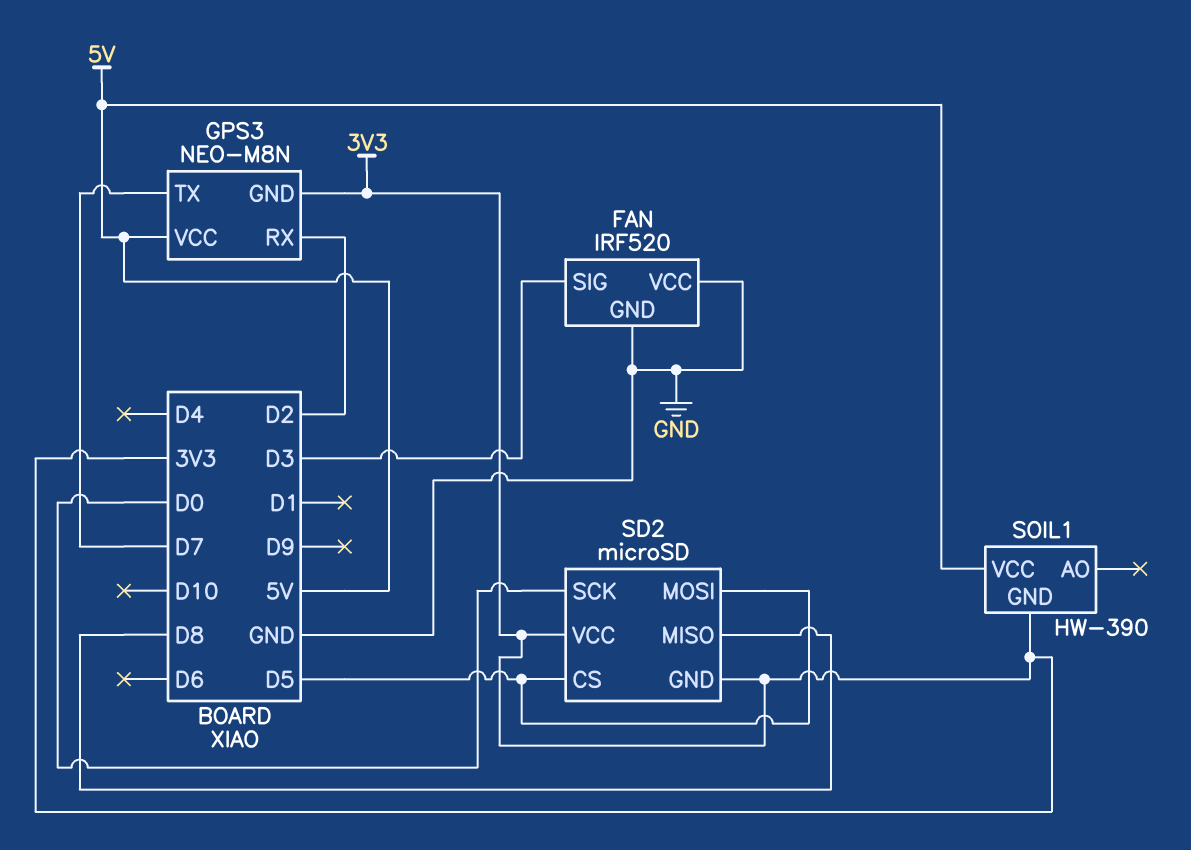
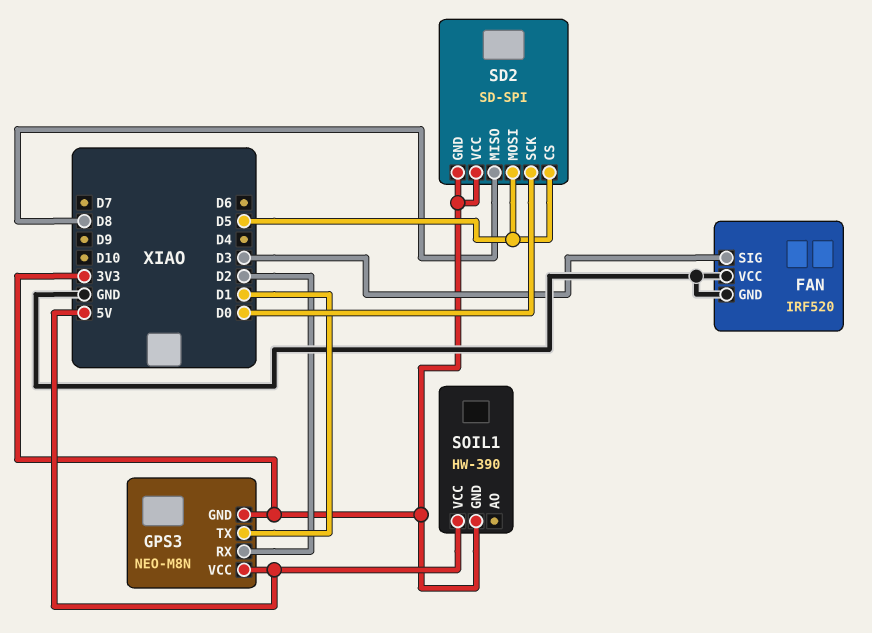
GPS3 pin TX: D7 -> D1
SD2: microSD -> SD-SPI

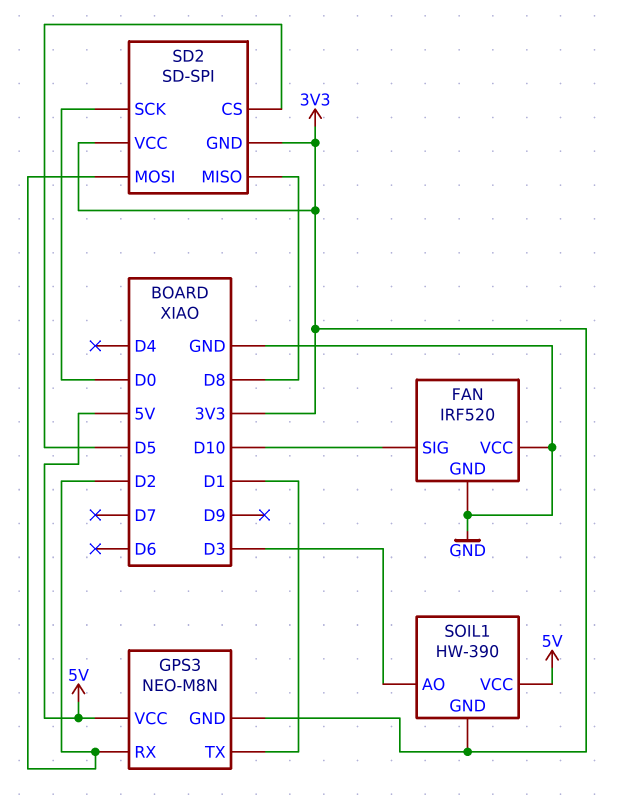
FAN pin SIG: D3 -> D10
SD2 pin MOSI: D5 -> D2
SOIL1 pin AO: none -> D3

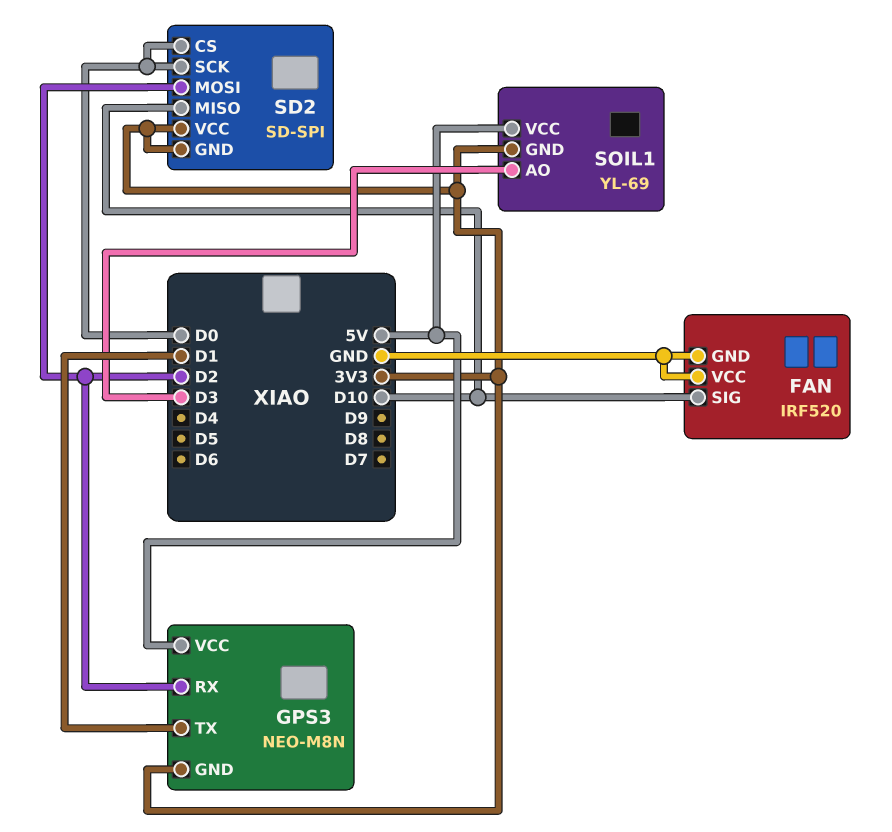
SD2 pin CS: D5 -> D0
SD2 pin MISO: D8 -> D10
SOIL1: HW-390 -> YL-69

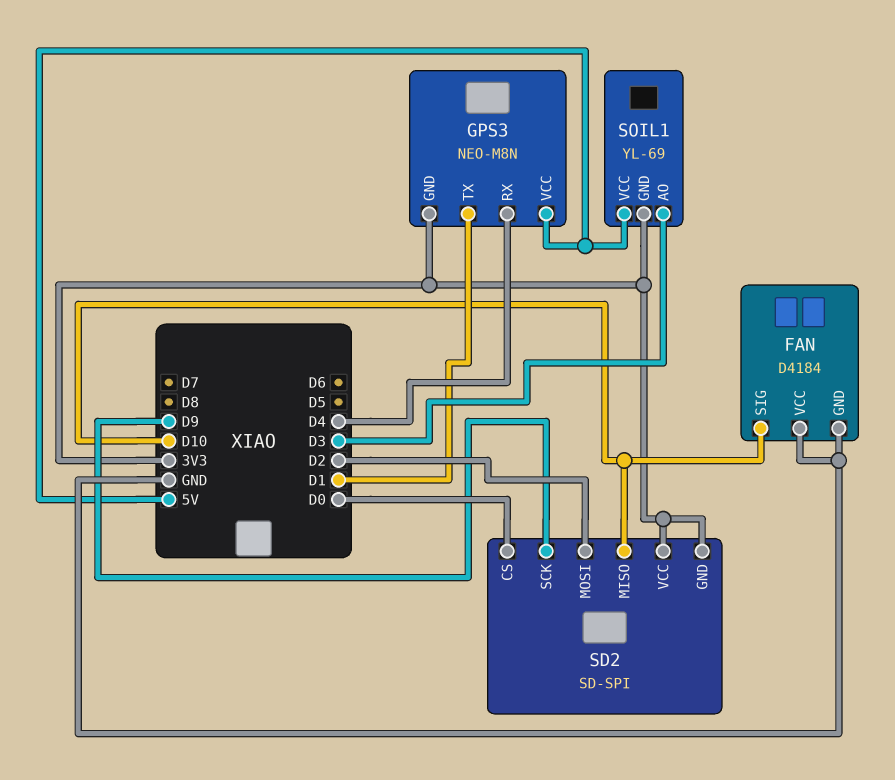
FAN: IRF520 -> D4184
GPS3 pin RX: D2 -> D4
SD2 pin SCK: D0 -> D9

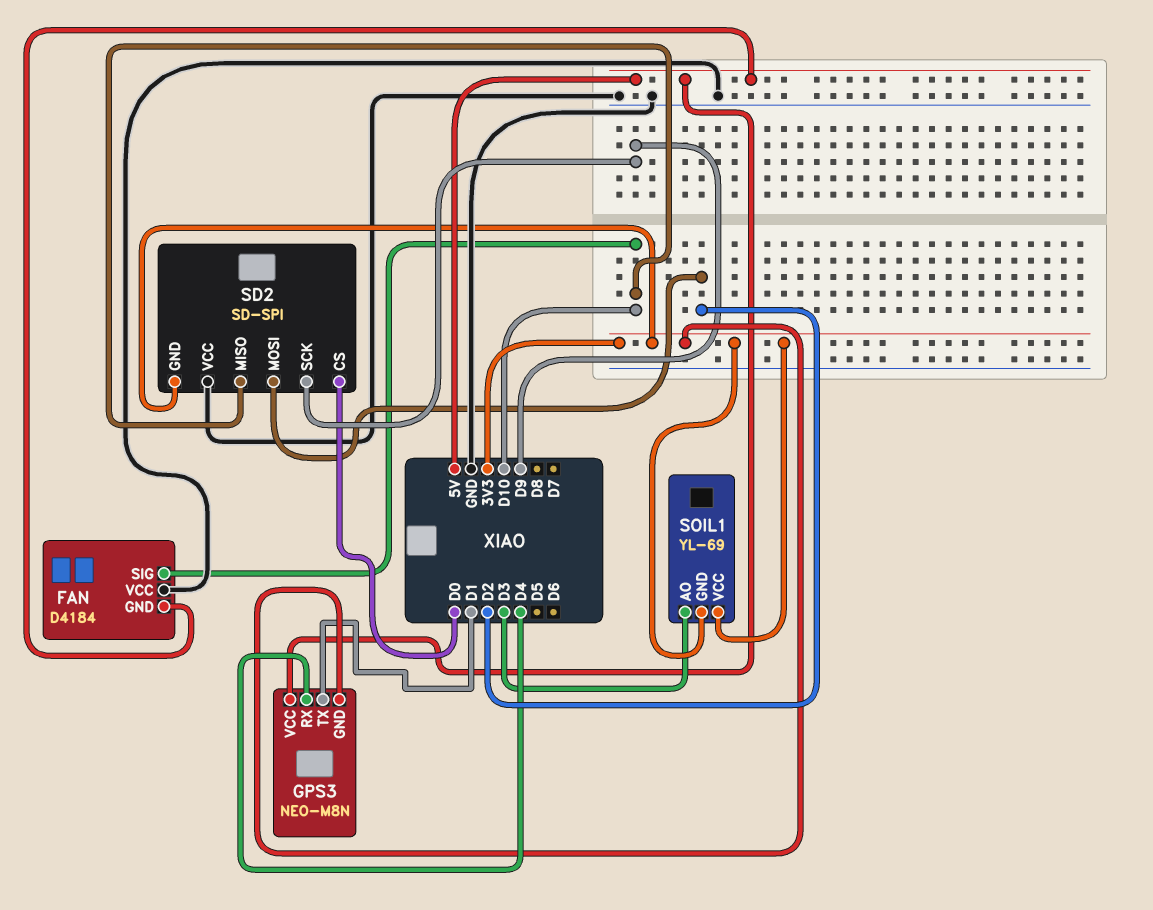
FAN pin GND: GND -> 5V
SD2 pin VCC: 3V3 -> GND
SOIL1 pin VCC: 5V -> 3V3

